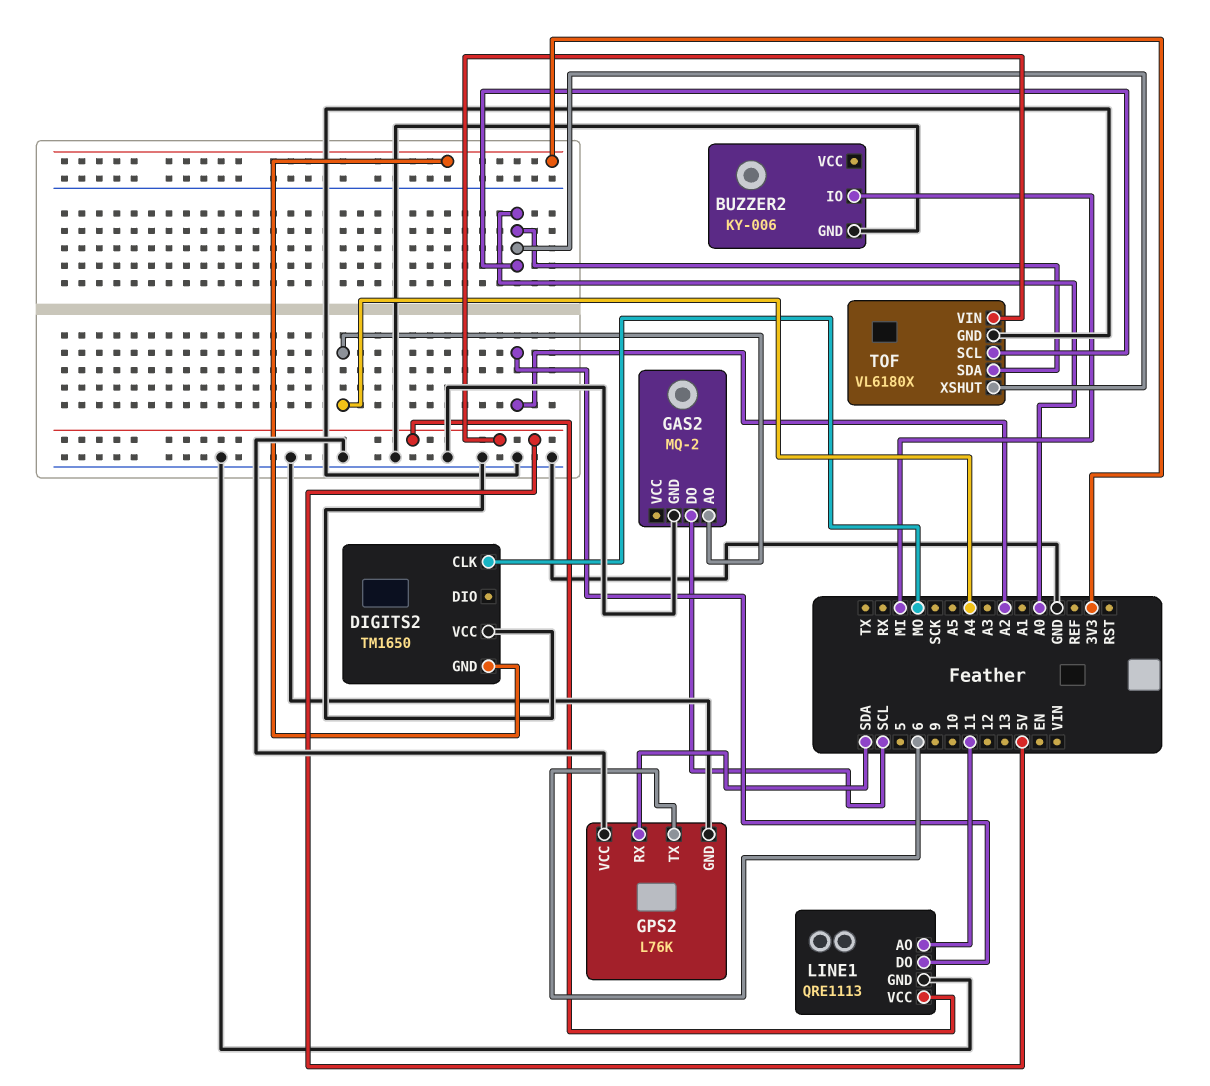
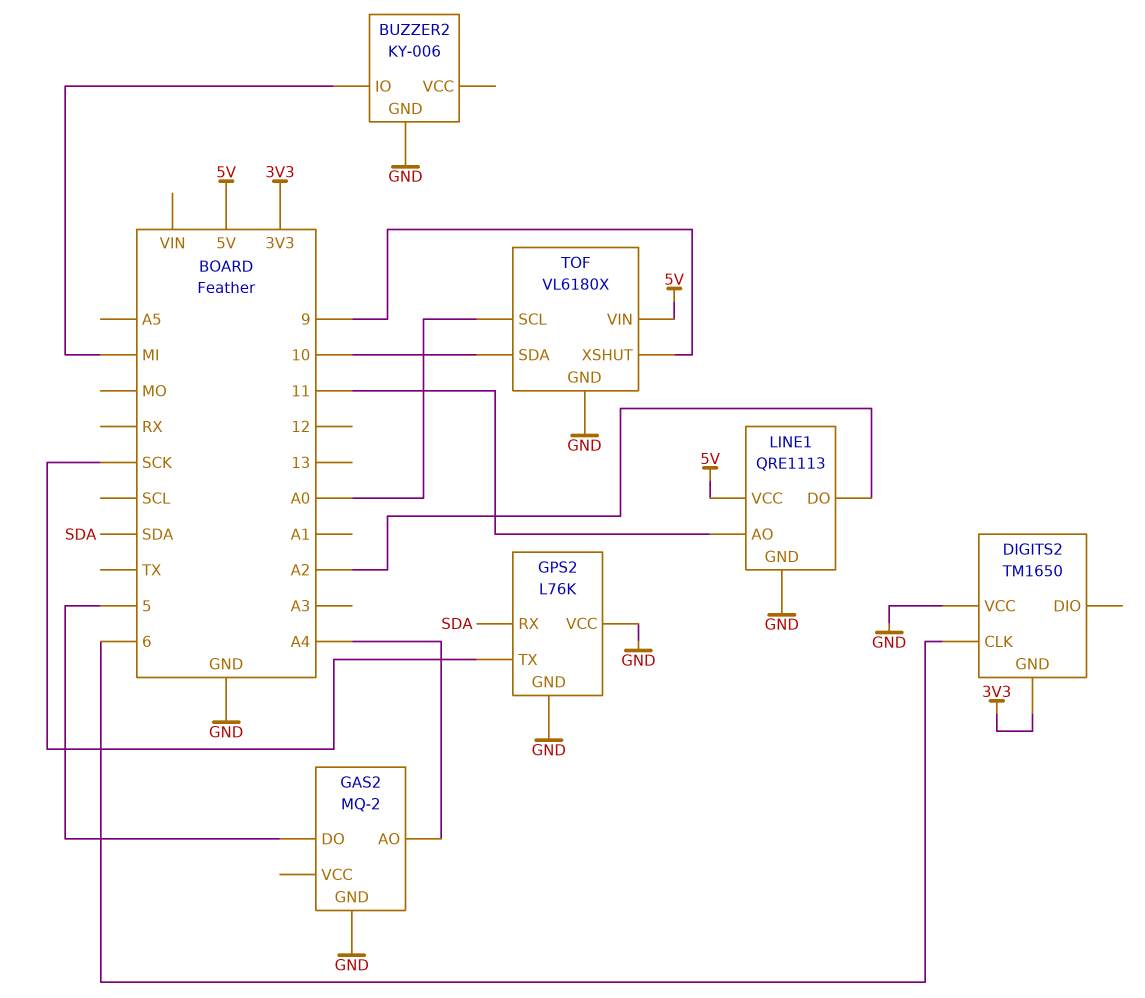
DIGITS2 pin CLK: MO -> 6
GAS2 pin DO: SCL -> 5
GPS2 pin TX: 6 -> SCK
TOF pin SDA: A0 -> 10
TOF pin XSHUT: A0 -> 9

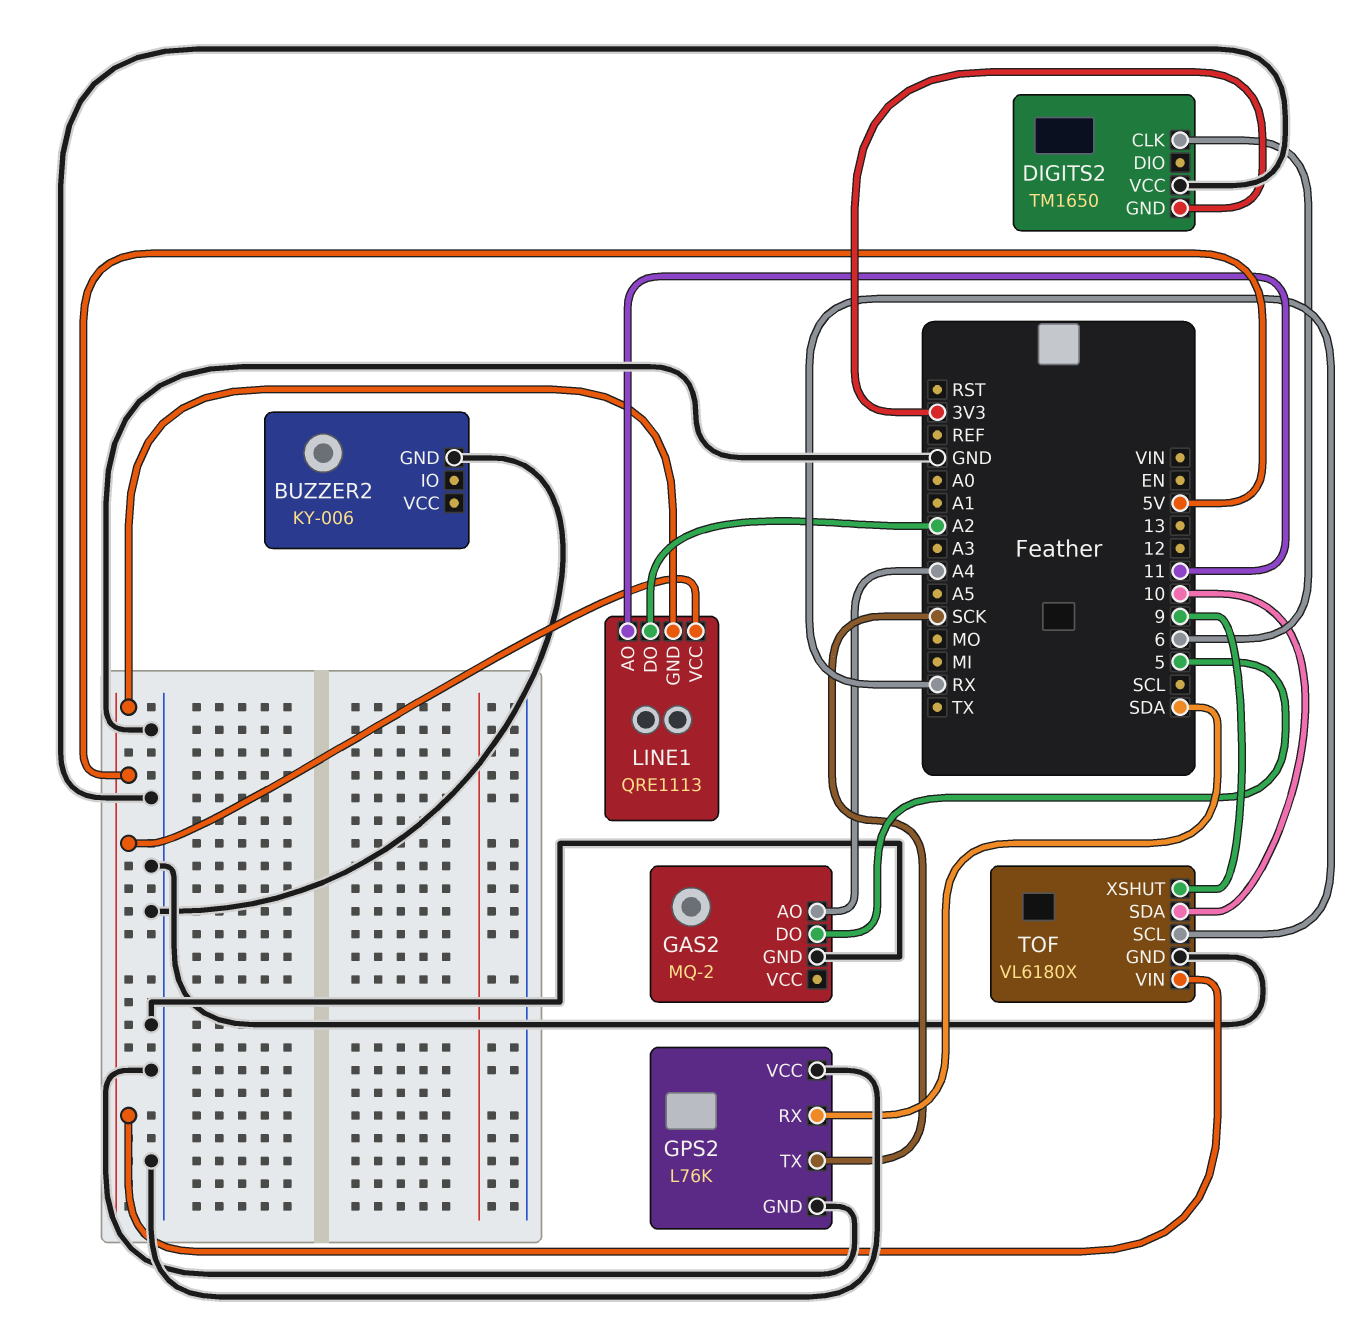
BUZZER2 pin IO: MI -> none
LINE1 pin GND: GND -> 5V
TOF pin SCL: A0 -> RX

